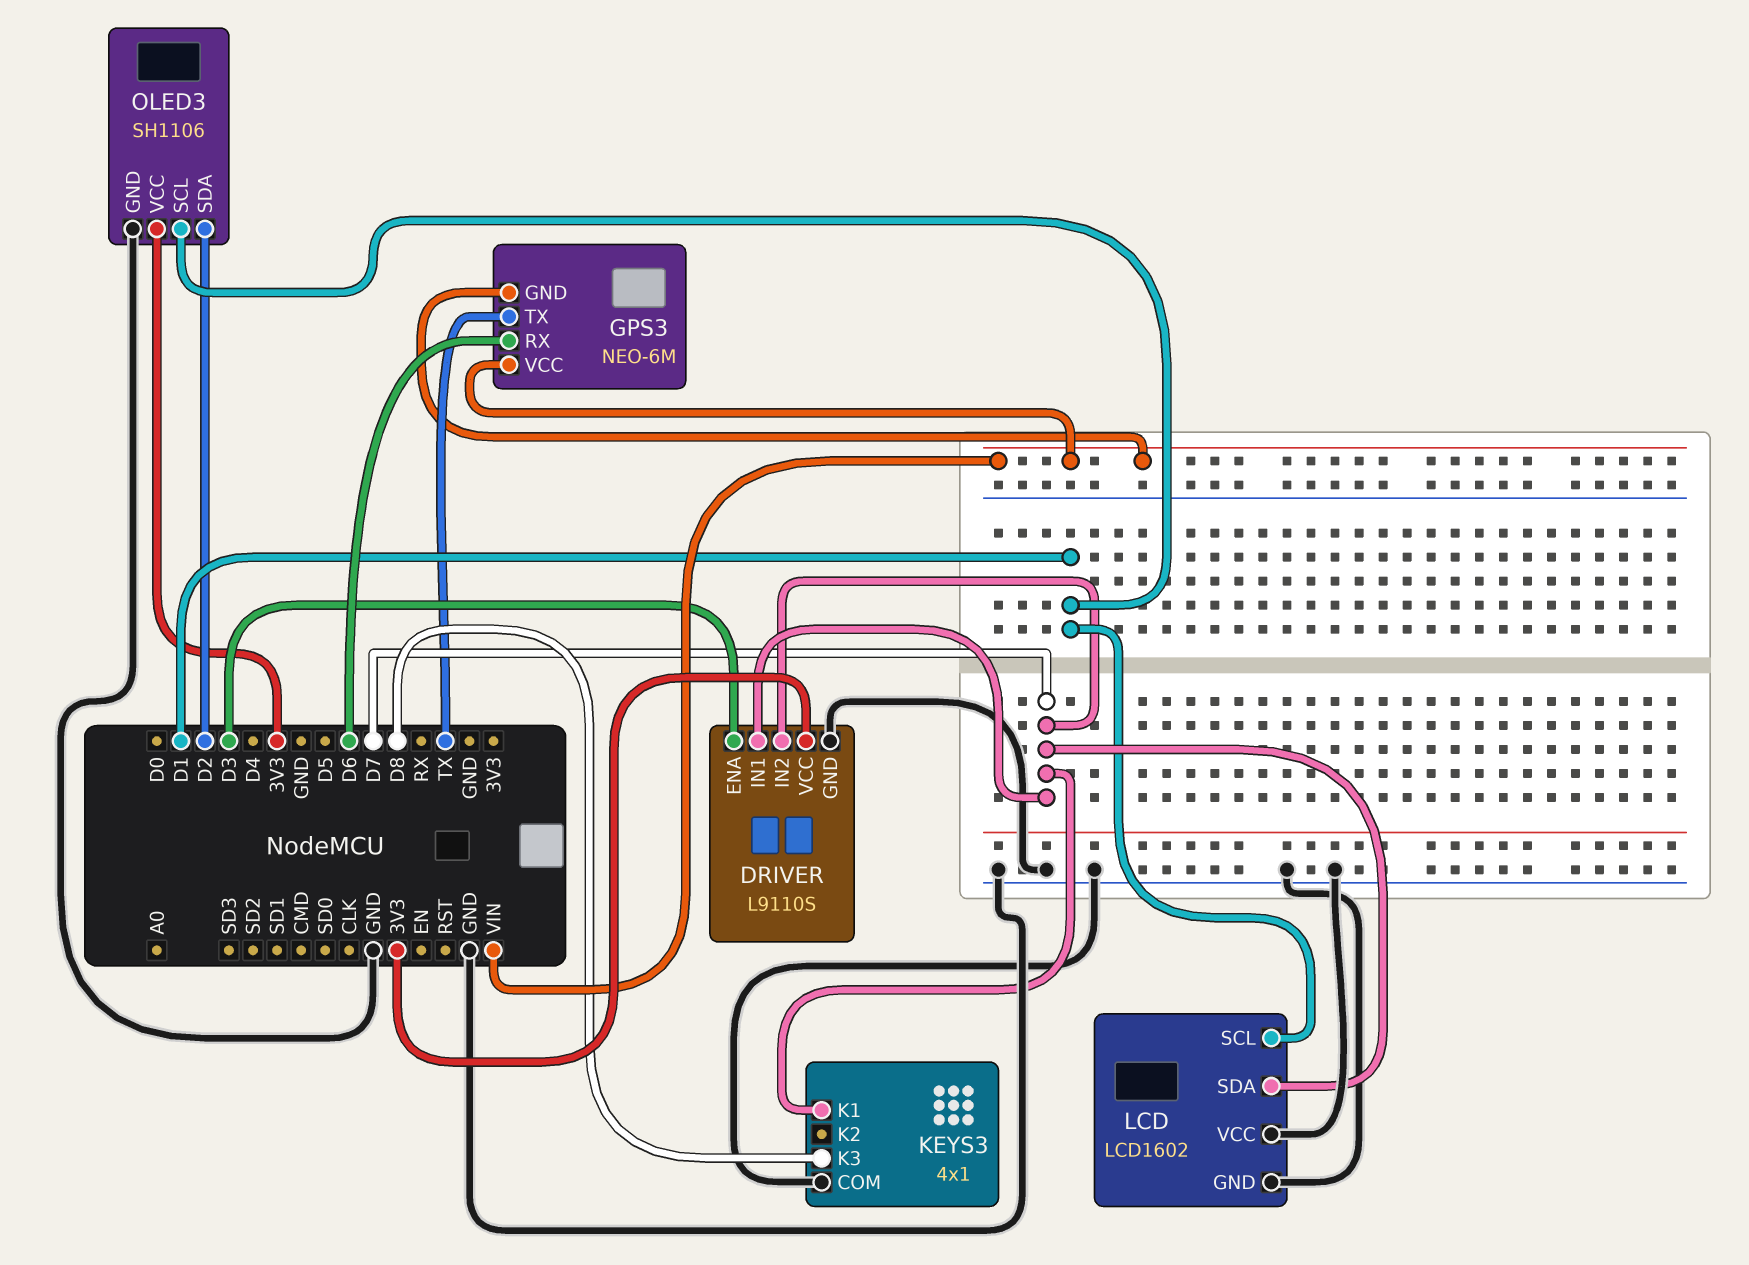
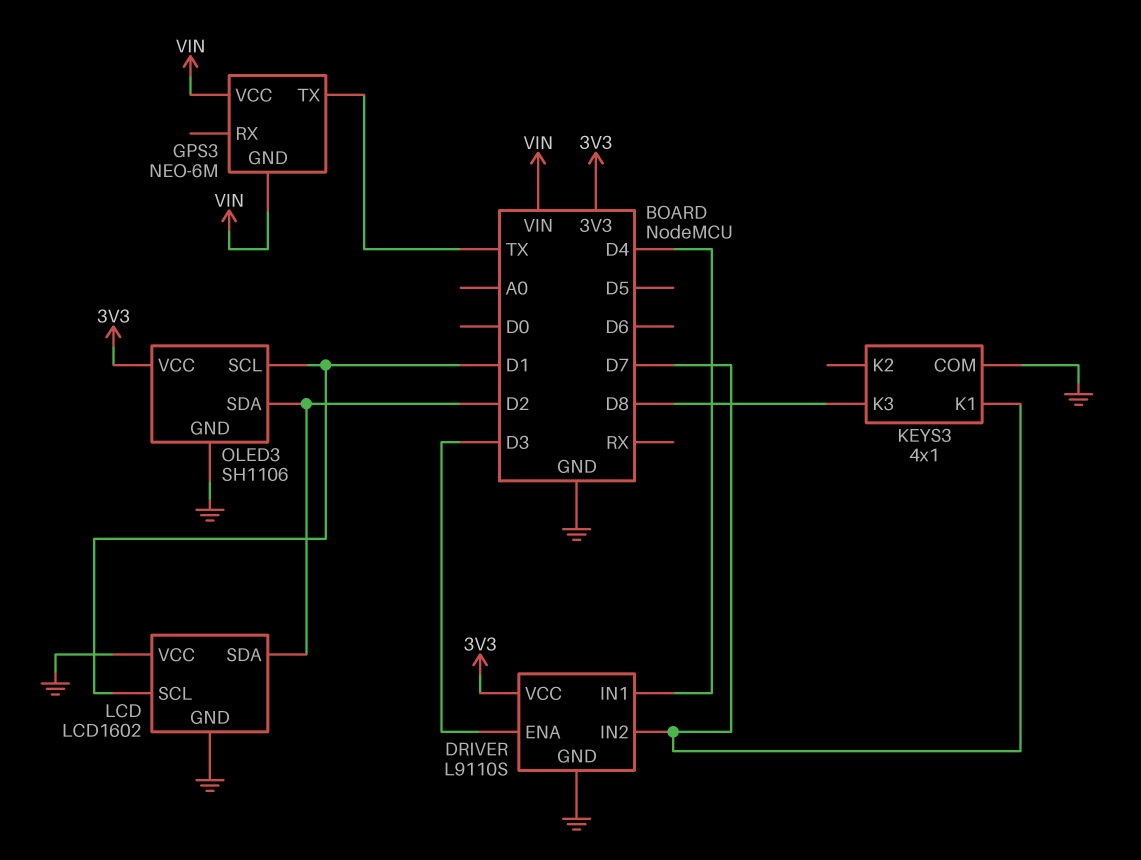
DRIVER pin IN1: D7 -> D4
GPS3 pin RX: D6 -> none
LCD pin SDA: D7 -> D2

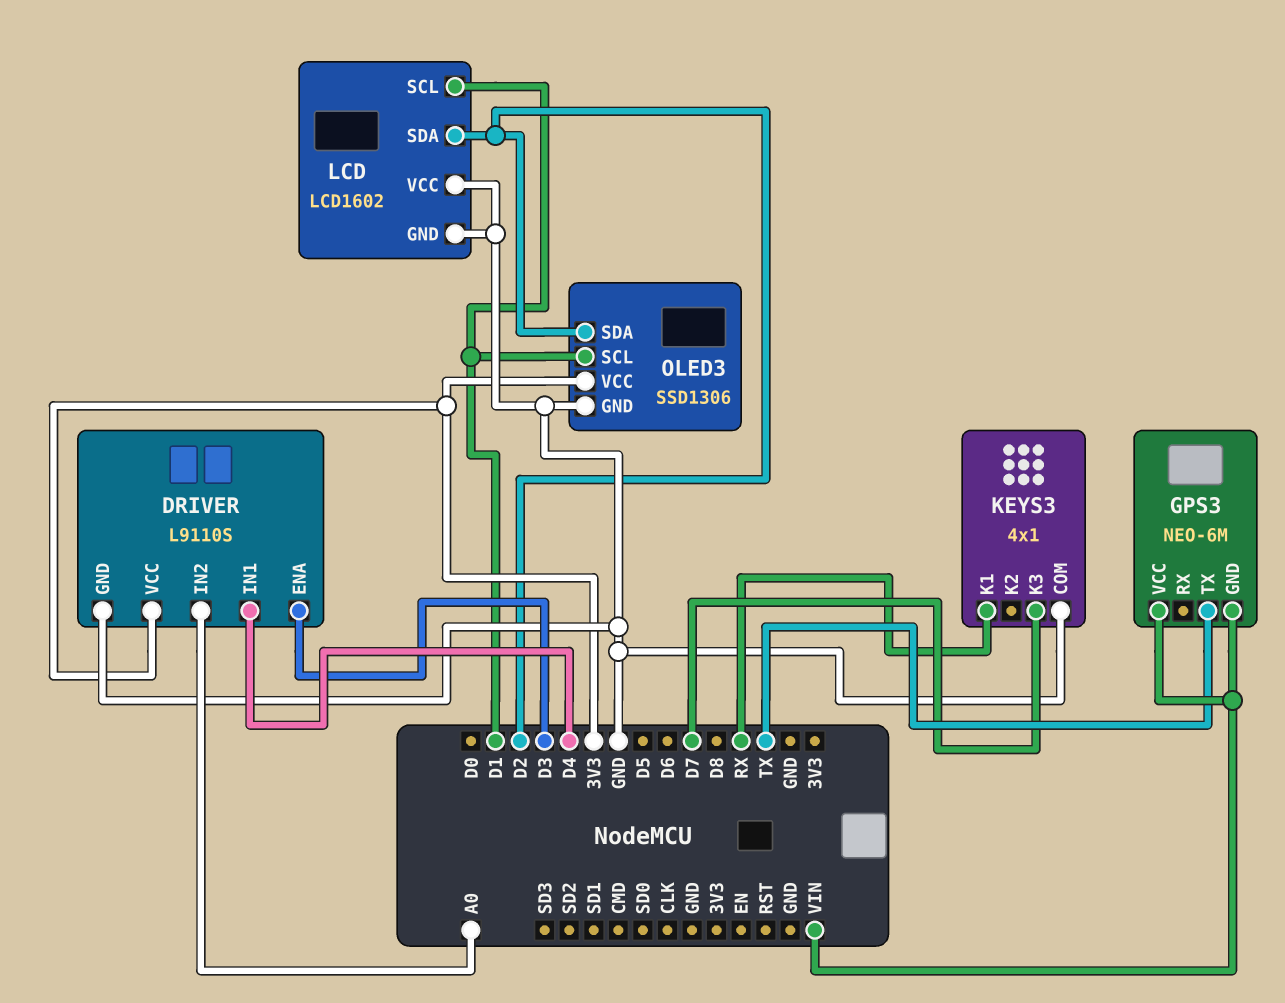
DRIVER pin IN2: D7 -> A0
KEYS3 pin K1: D7 -> RX
KEYS3 pin K3: D8 -> D7
OLED3: SH1106 -> SSD1306

